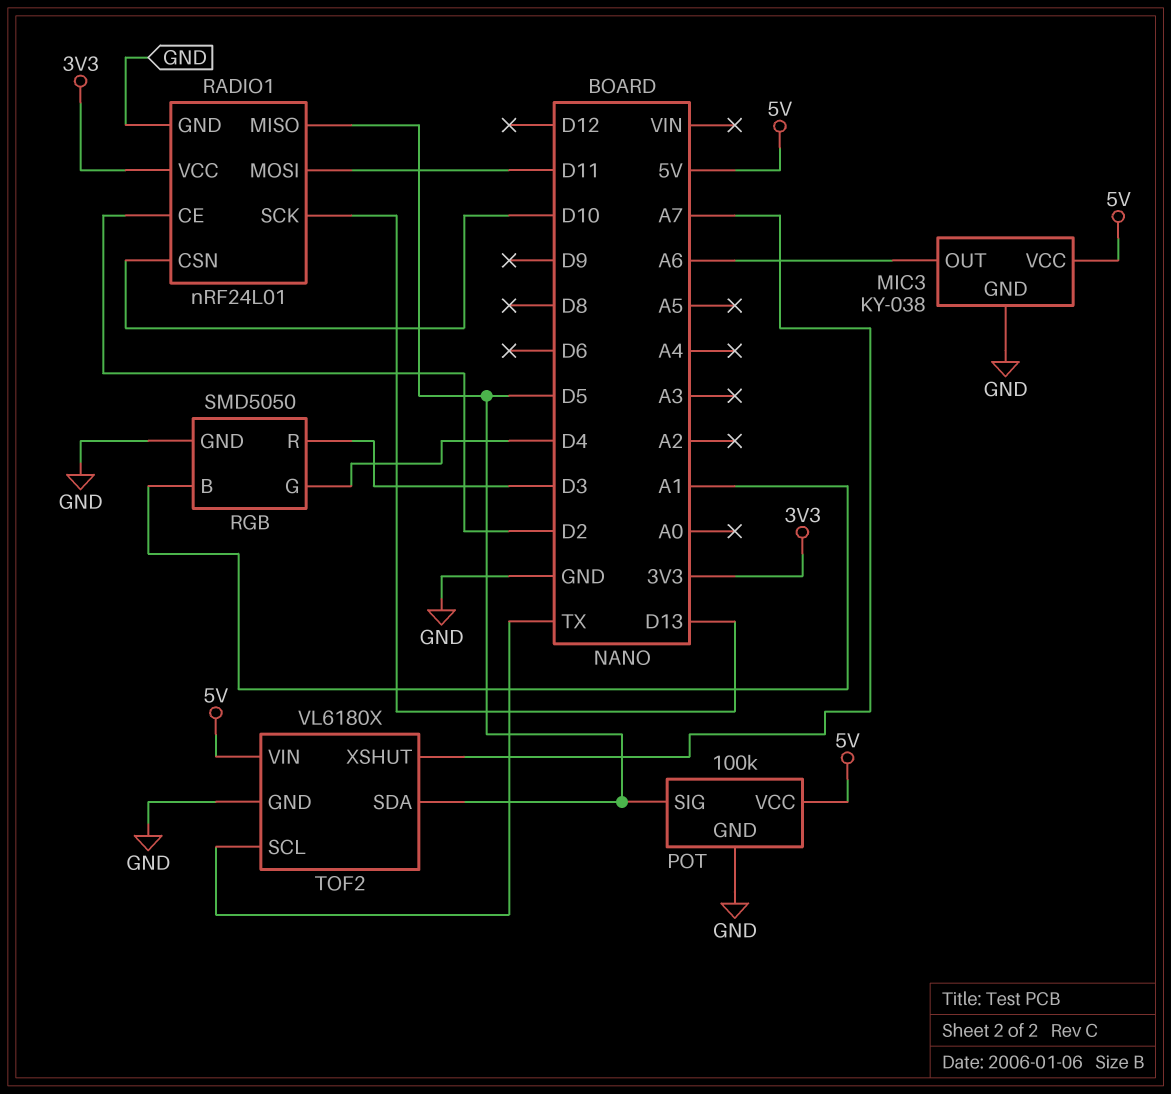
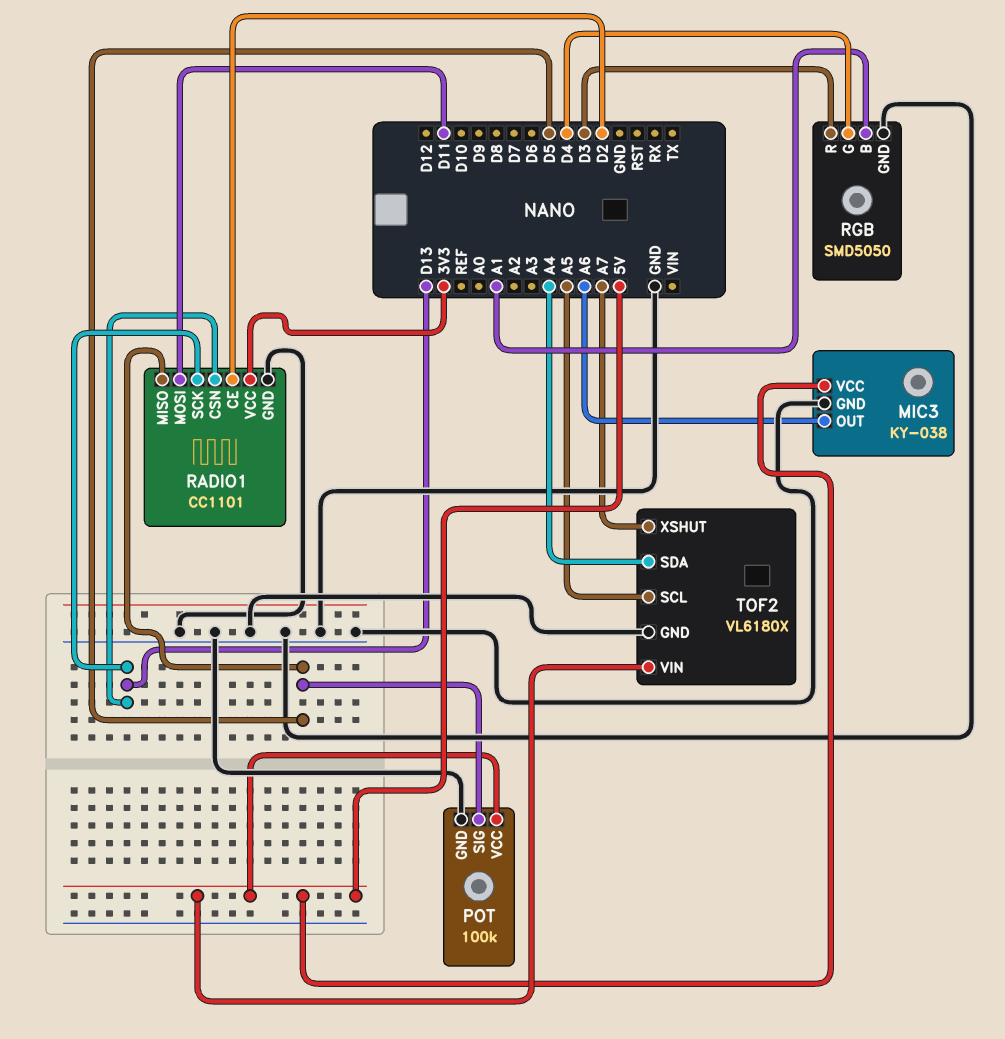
RADIO1: nRF24L01 -> CC1101
RADIO1 pin CSN: D10 -> D13
TOF2 pin SCL: TX -> A5
TOF2 pin SDA: D5 -> A4

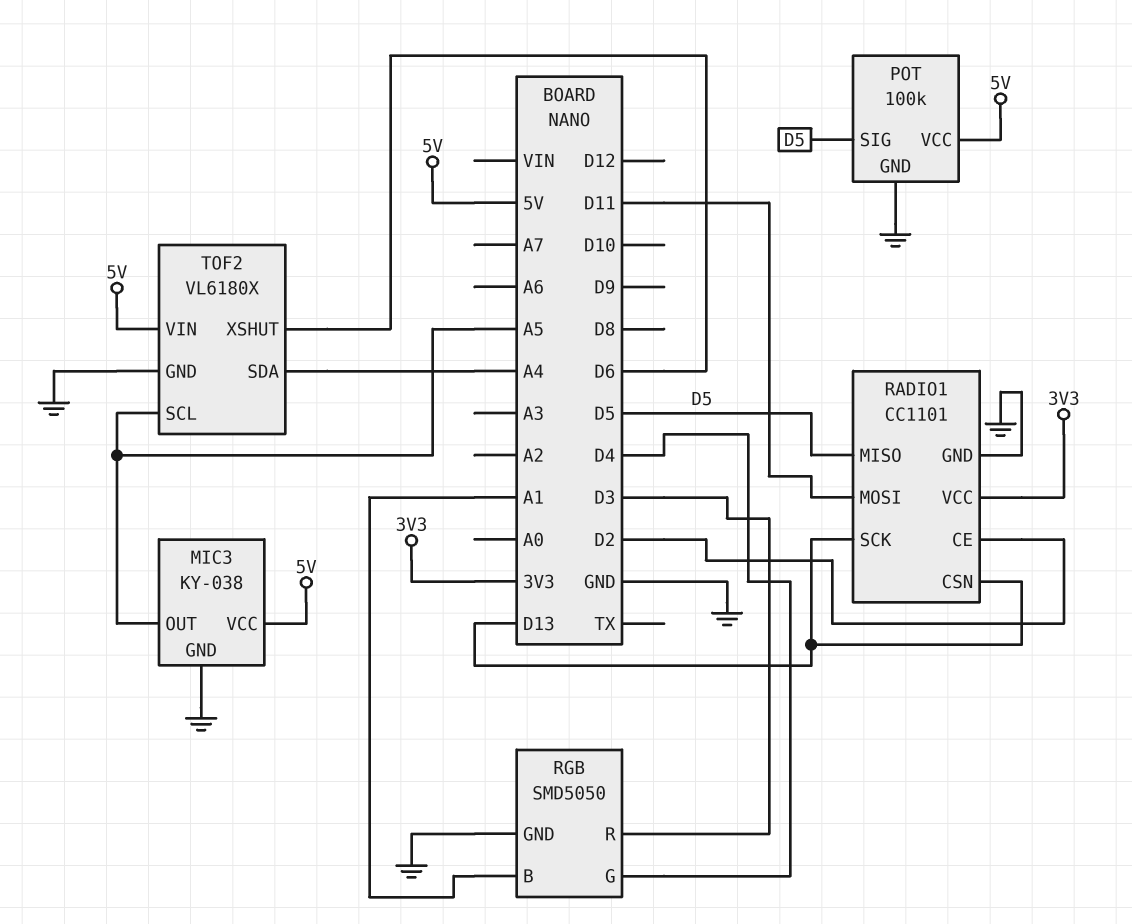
MIC3 pin OUT: A6 -> A5
TOF2 pin XSHUT: A7 -> D6

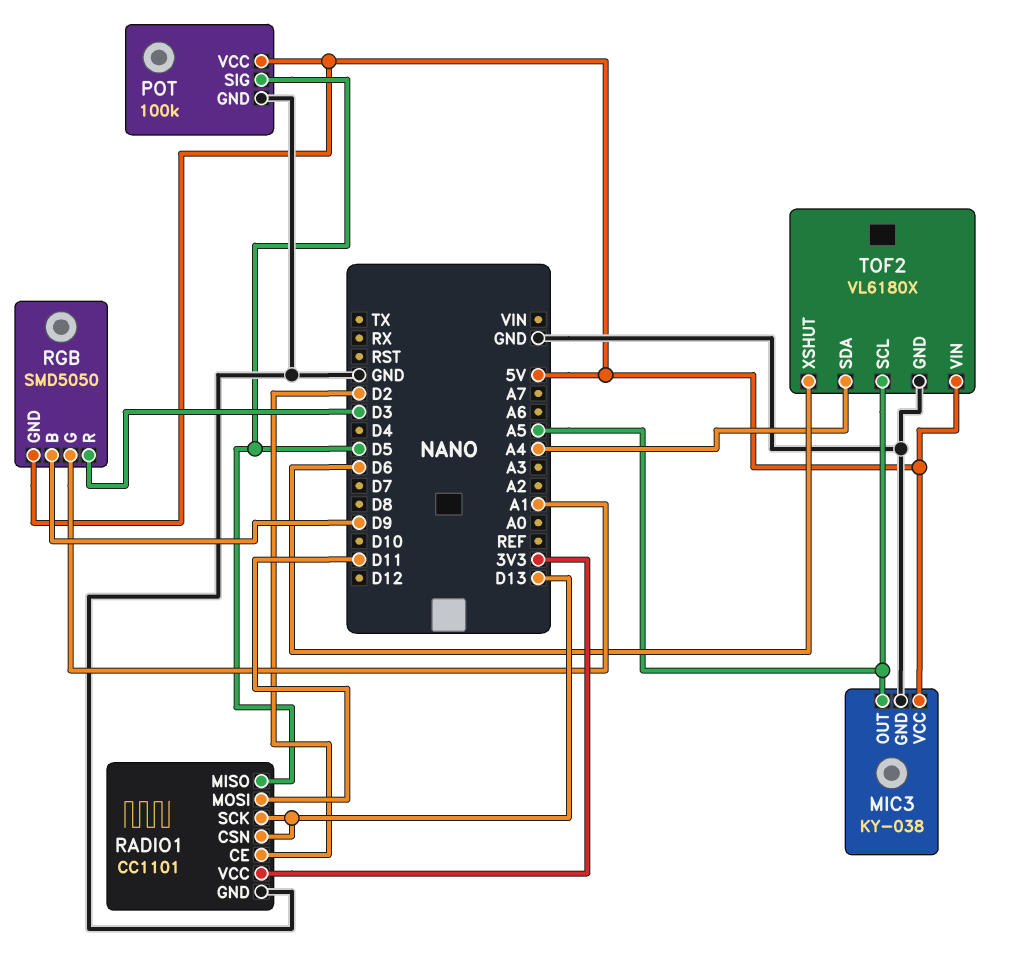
RGB pin B: A1 -> D9
RGB pin G: D4 -> A1
RGB pin GND: GND -> 5V

